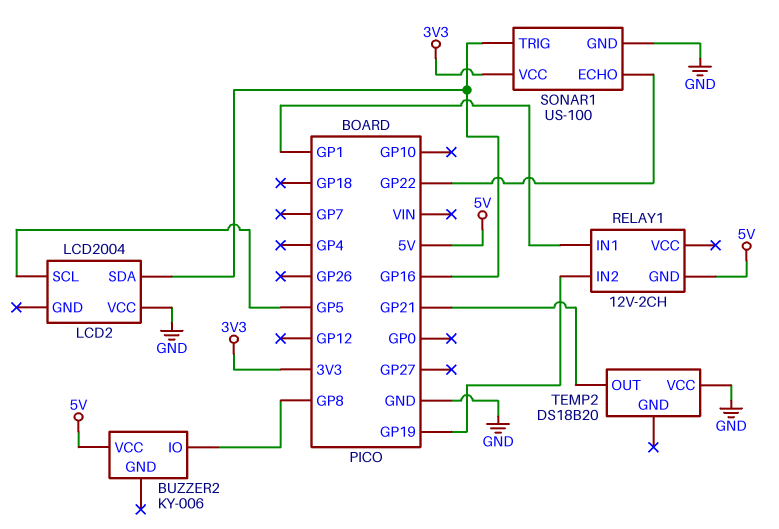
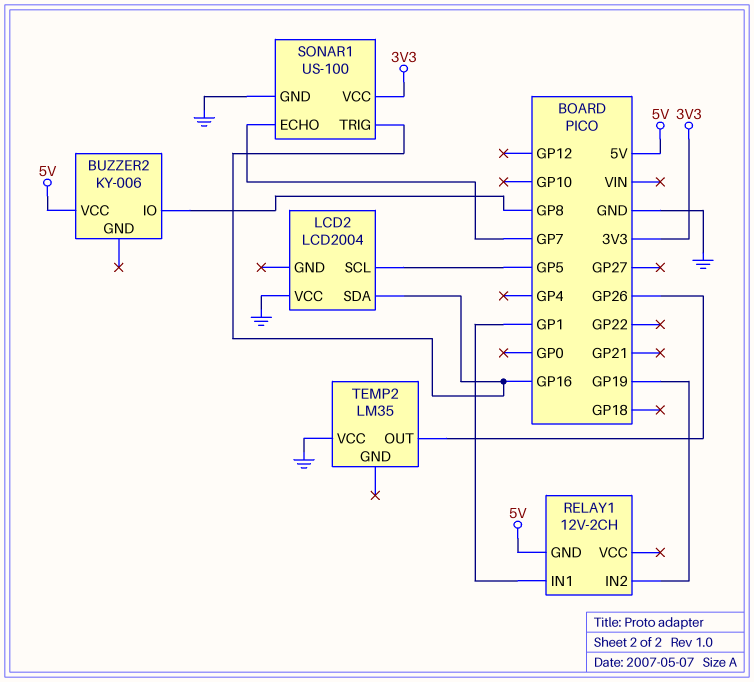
SONAR1 pin ECHO: GP22 -> GP7
TEMP2: DS18B20 -> LM35
TEMP2 pin OUT: GP21 -> GP26

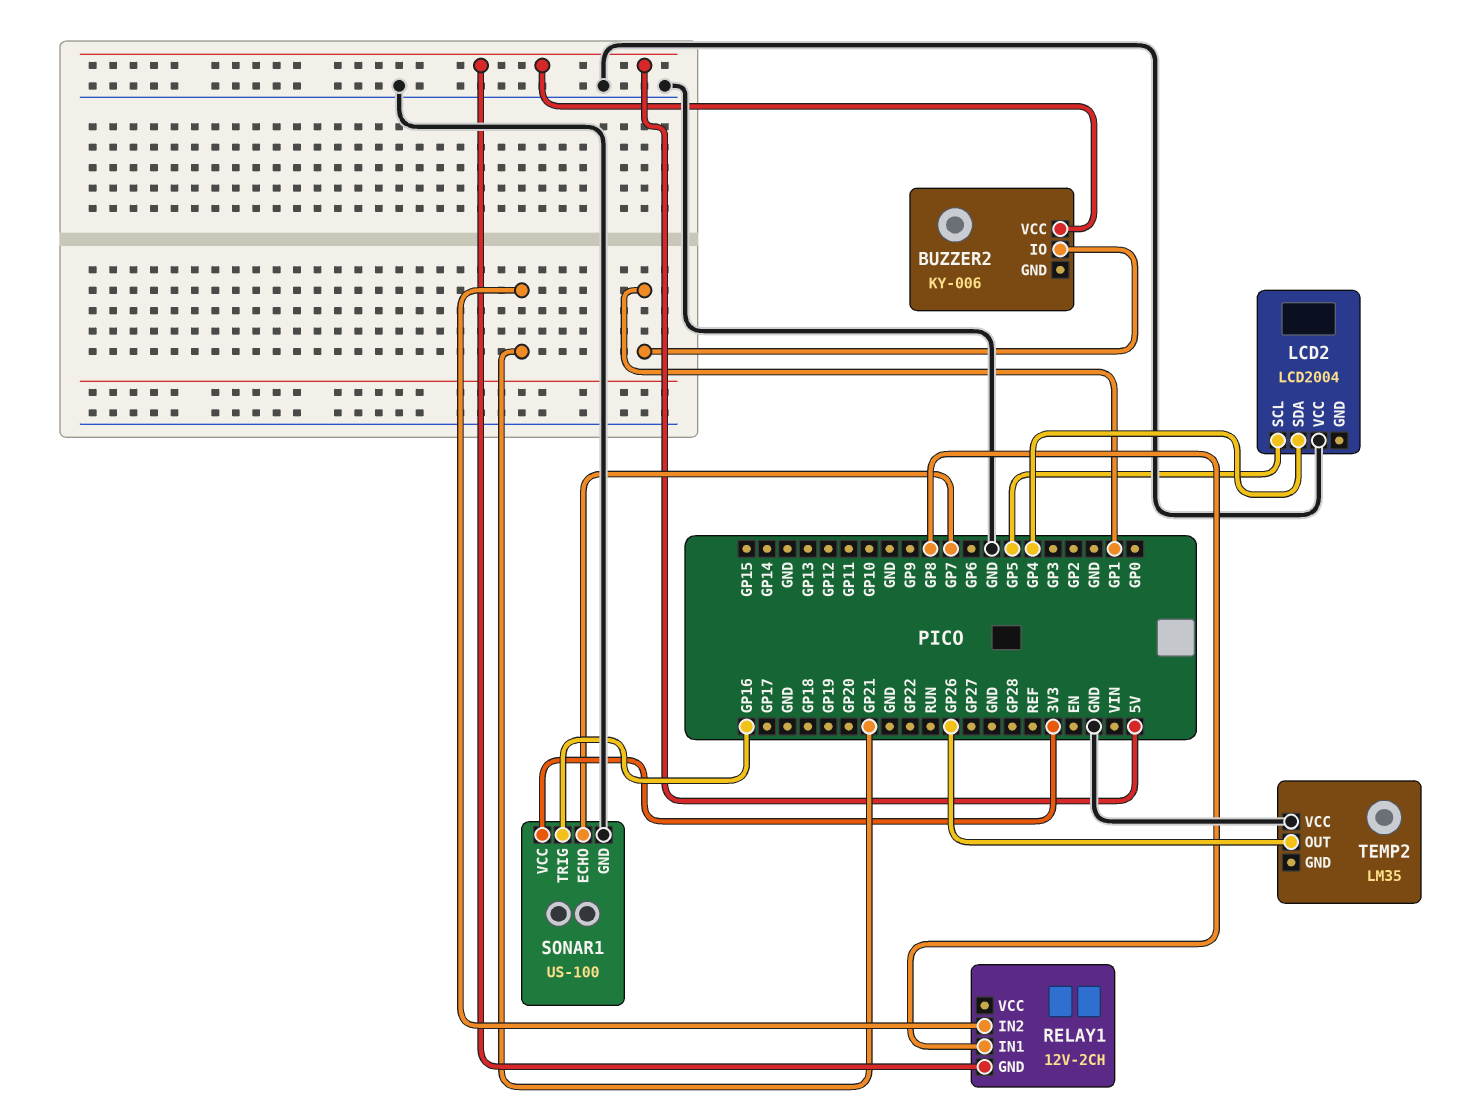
BUZZER2 pin IO: GP8 -> GP1
LCD2 pin SDA: GP16 -> GP4
RELAY1 pin IN1: GP1 -> GP8
RELAY1 pin IN2: GP19 -> GP21

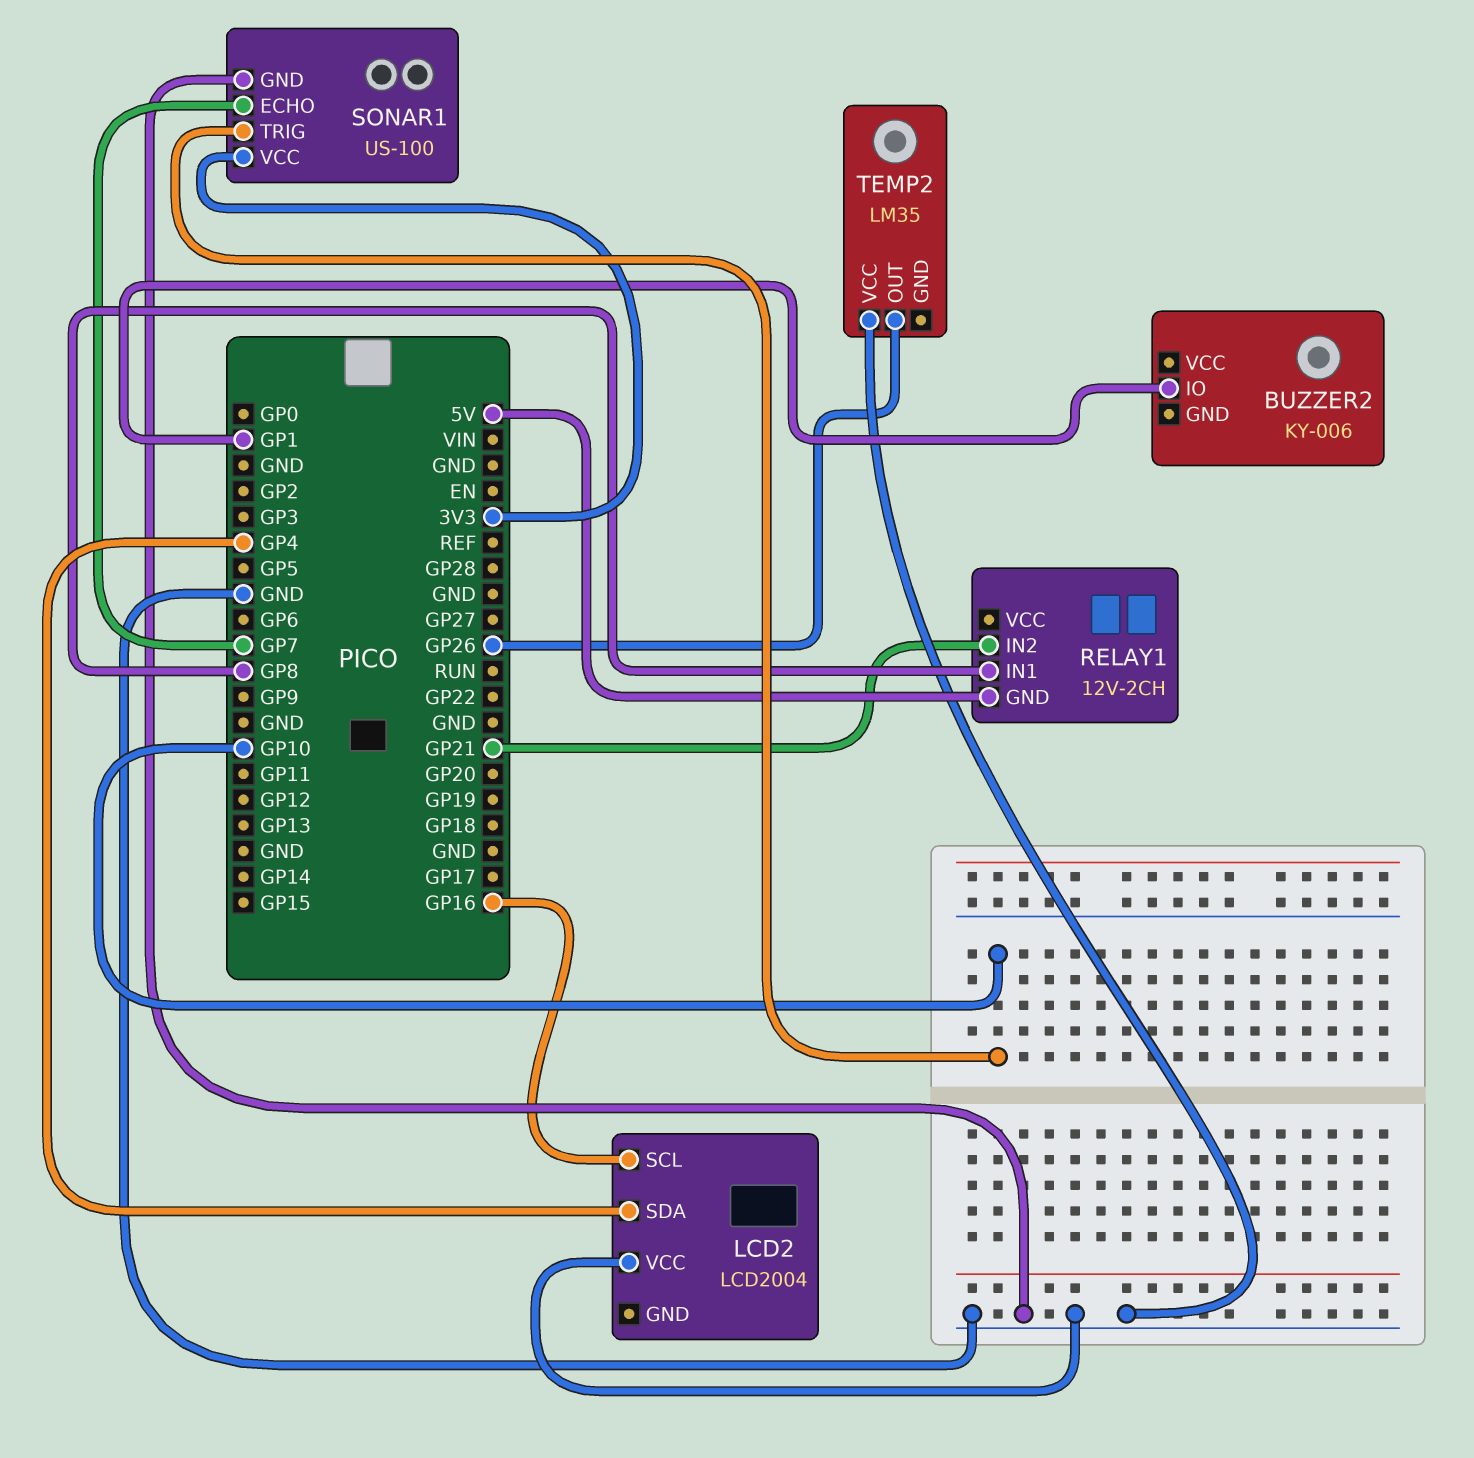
BUZZER2 pin VCC: 5V -> none
LCD2 pin SCL: GP5 -> GP16
SONAR1 pin TRIG: GP16 -> GP10

